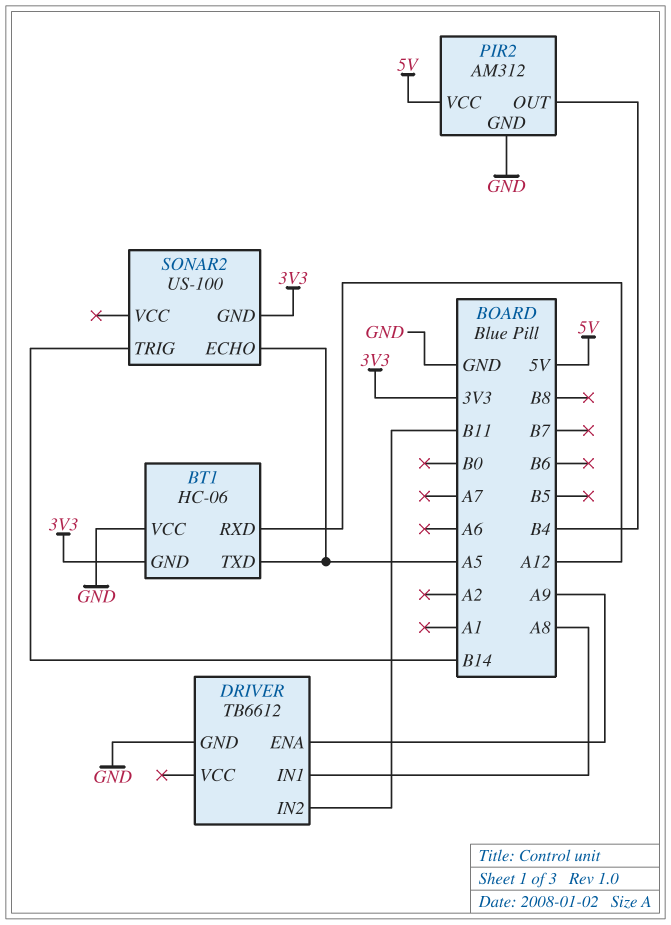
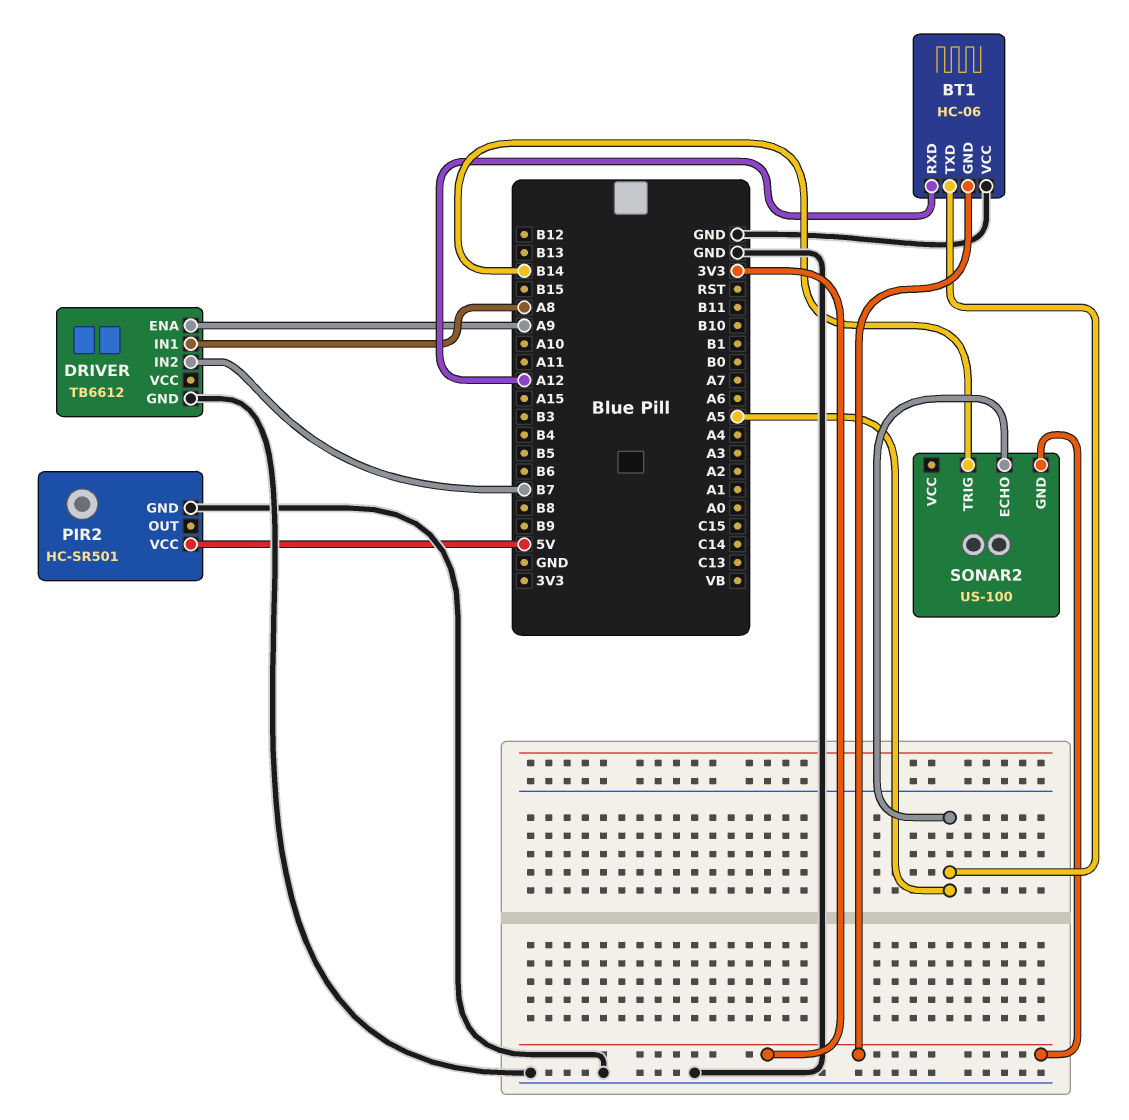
DRIVER pin IN2: B11 -> B7
PIR2: AM312 -> HC-SR501
PIR2 pin OUT: B4 -> none

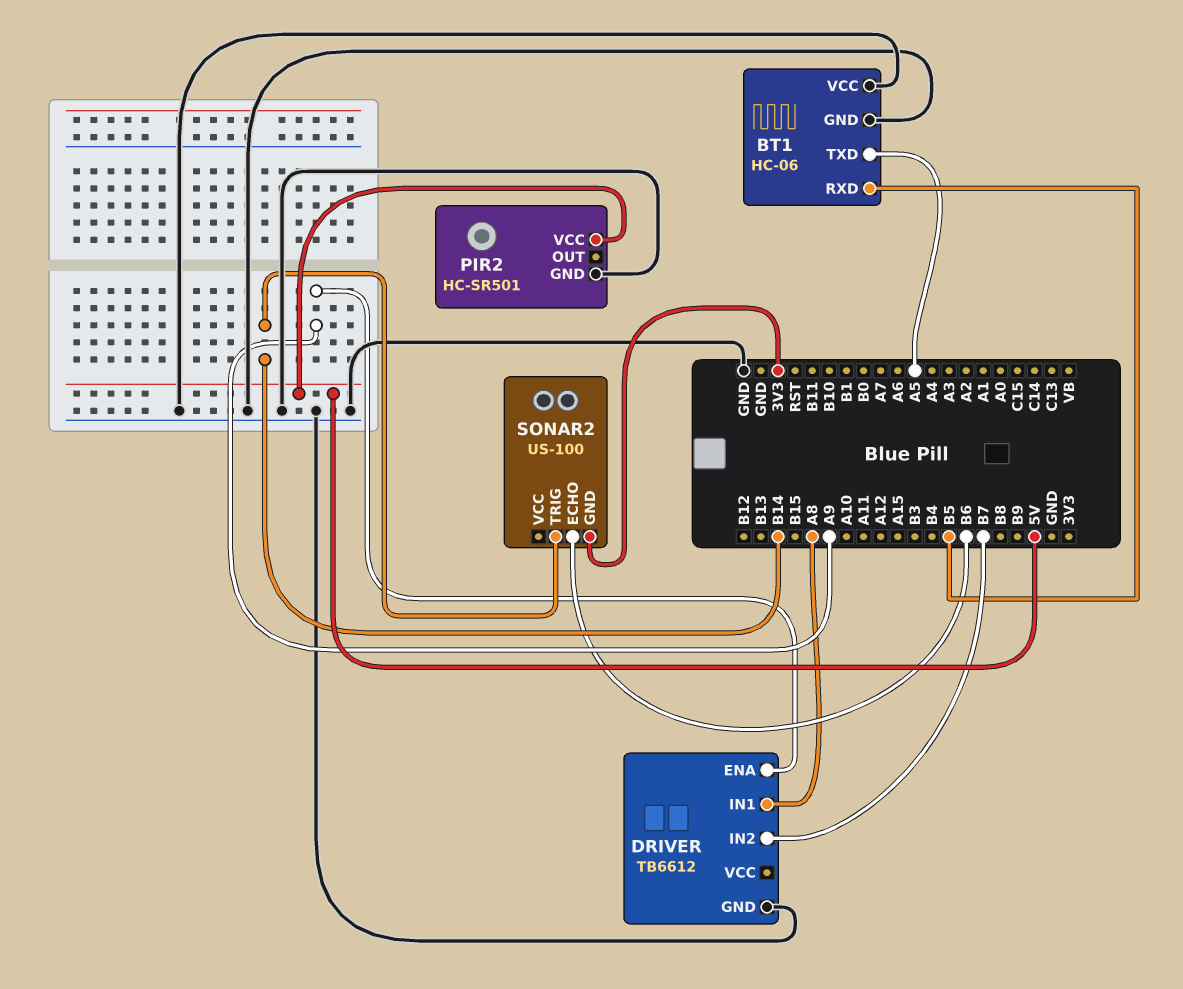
BT1 pin GND: 3V3 -> GND
BT1 pin RXD: A12 -> B5
SONAR2 pin ECHO: A5 -> B6

